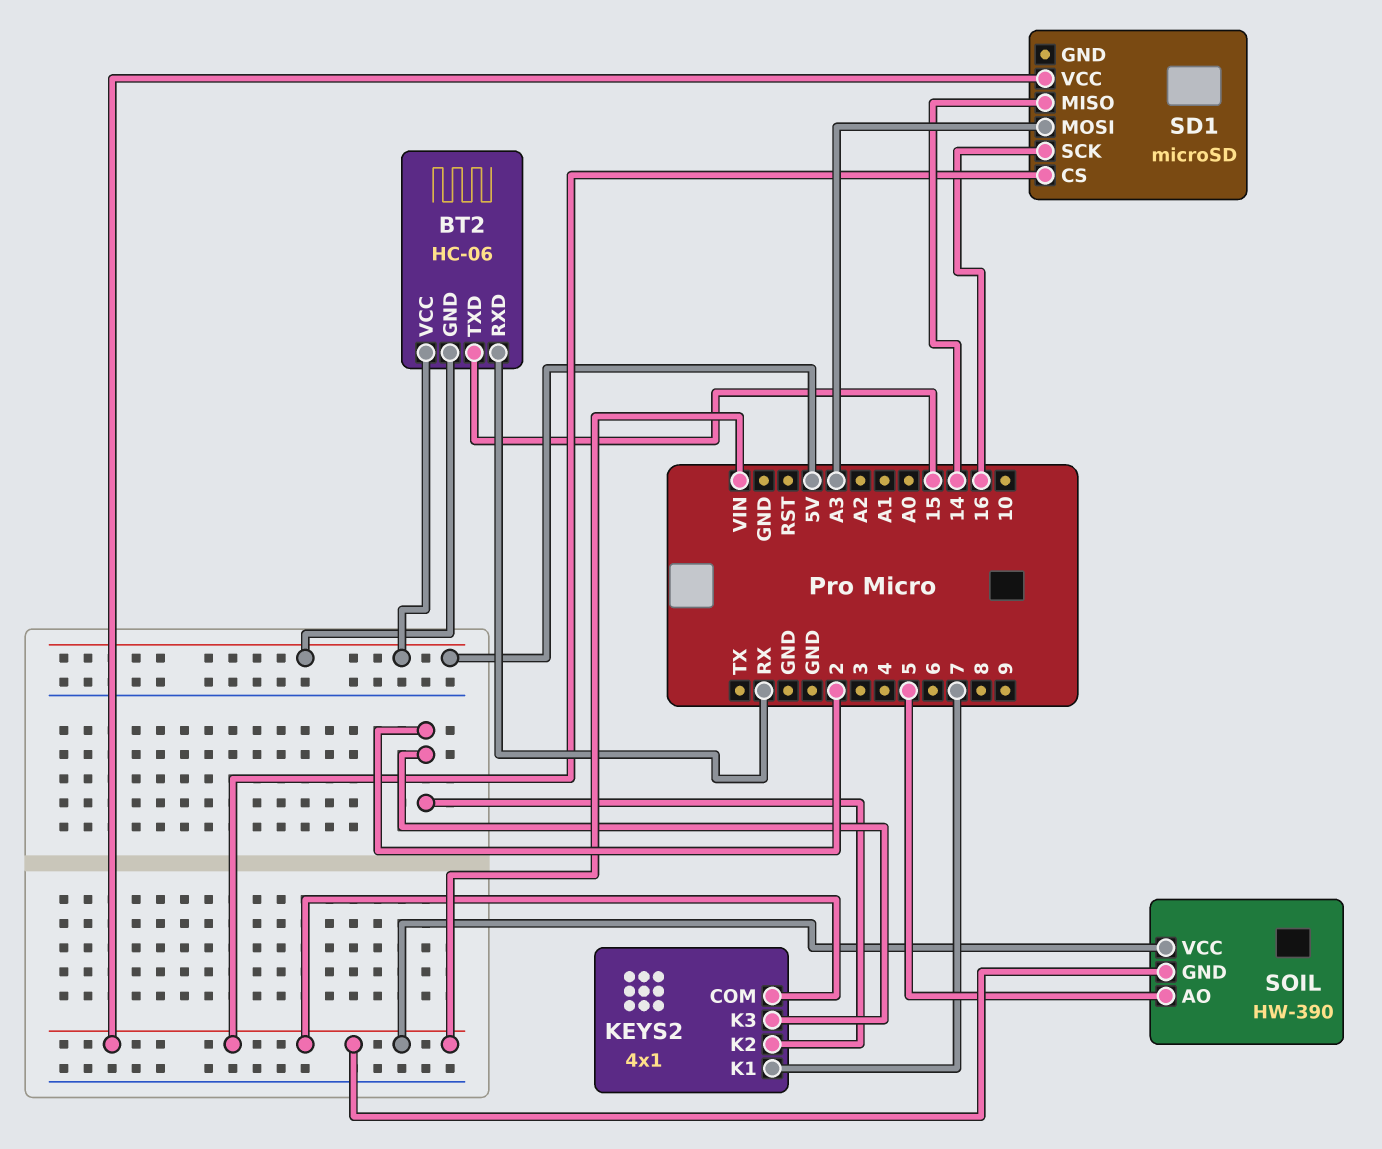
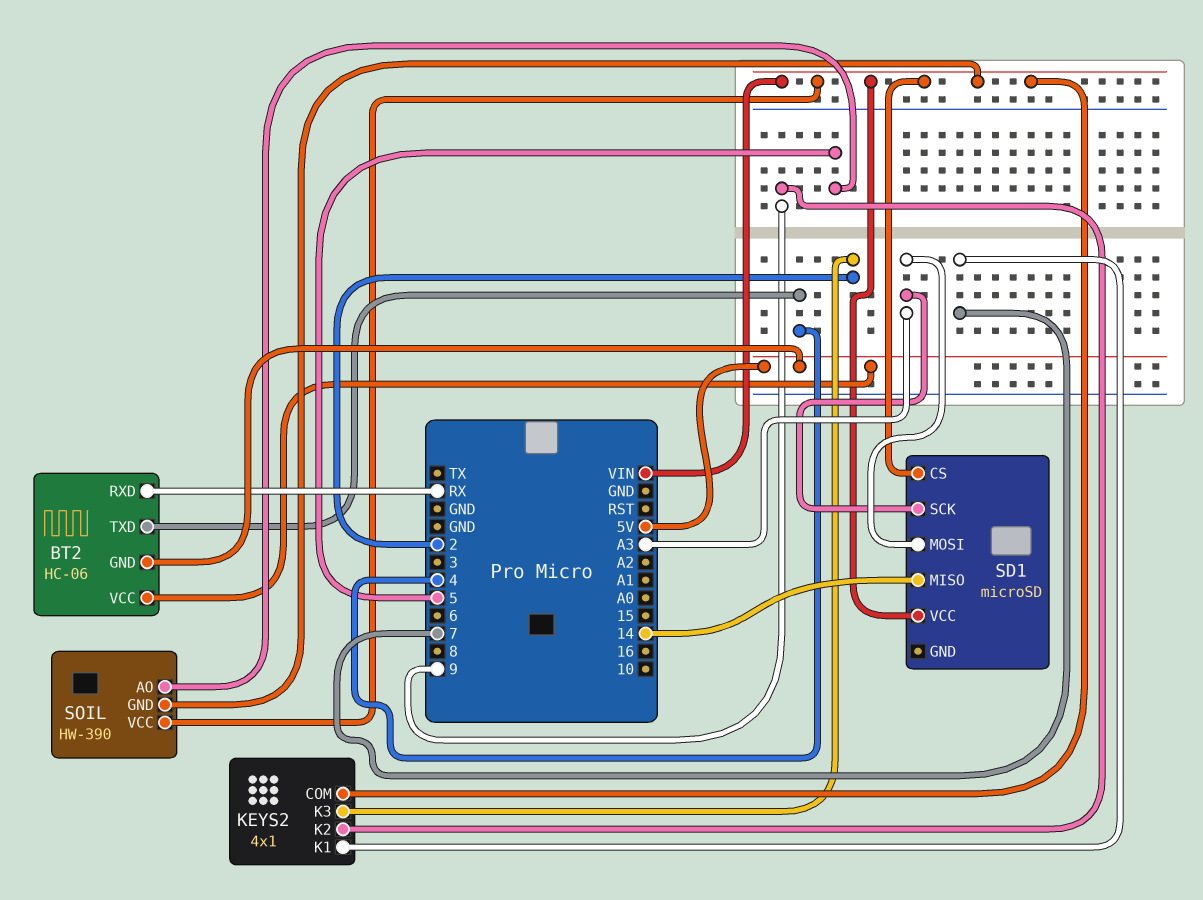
BT2 pin TXD: 15 -> 4
KEYS2 pin K2: 2 -> 9
SD1 pin SCK: 16 -> A3

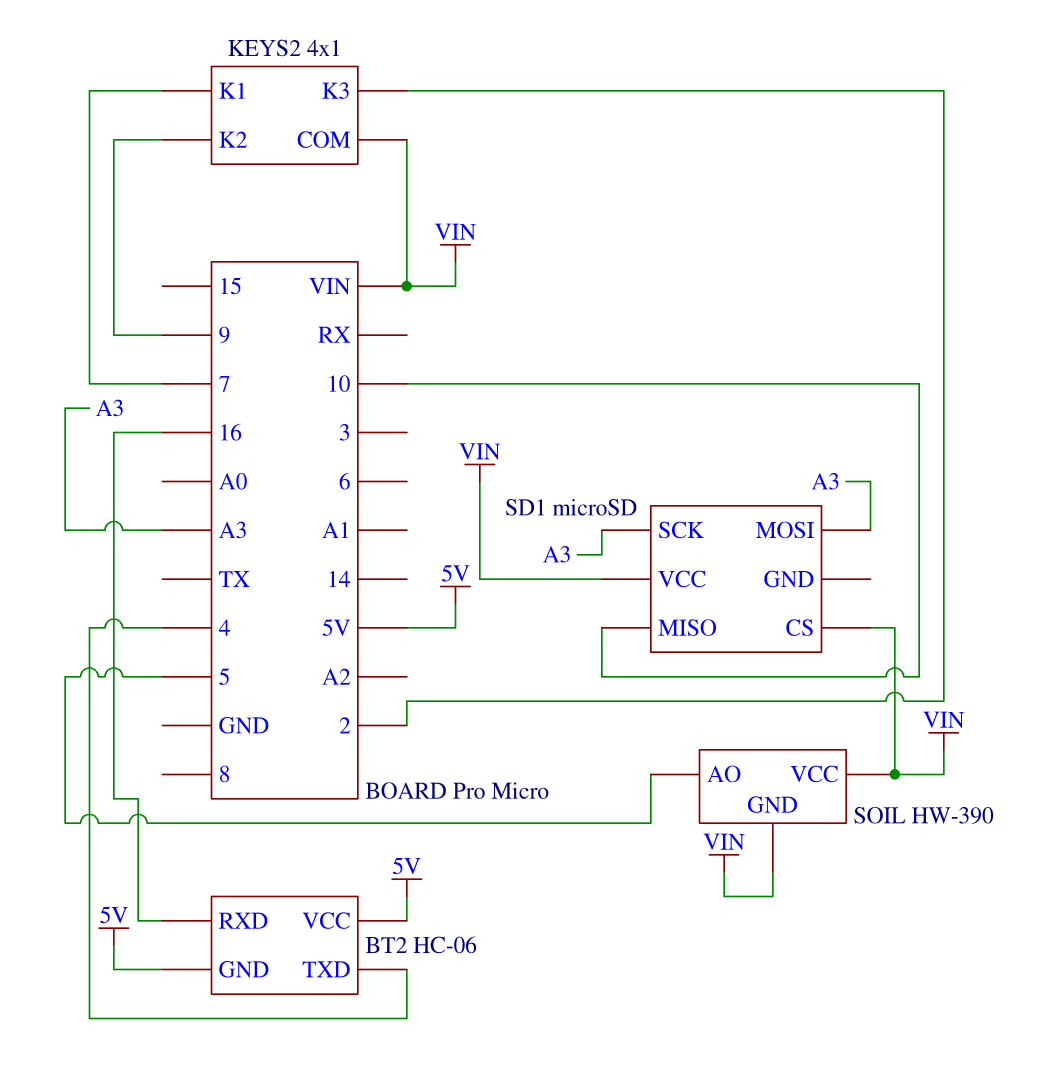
BT2 pin RXD: RX -> 16
SD1 pin MISO: 14 -> 10

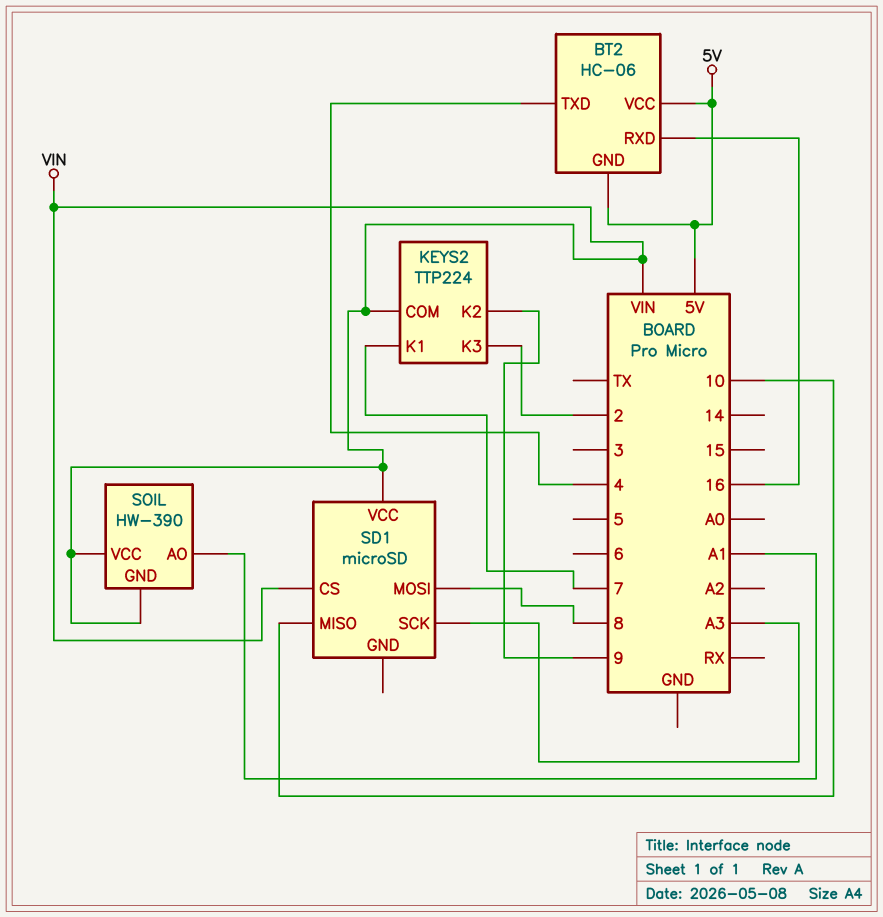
KEYS2: 4x1 -> TTP224
SD1 pin MOSI: A3 -> 8
SOIL pin AO: 5 -> A1

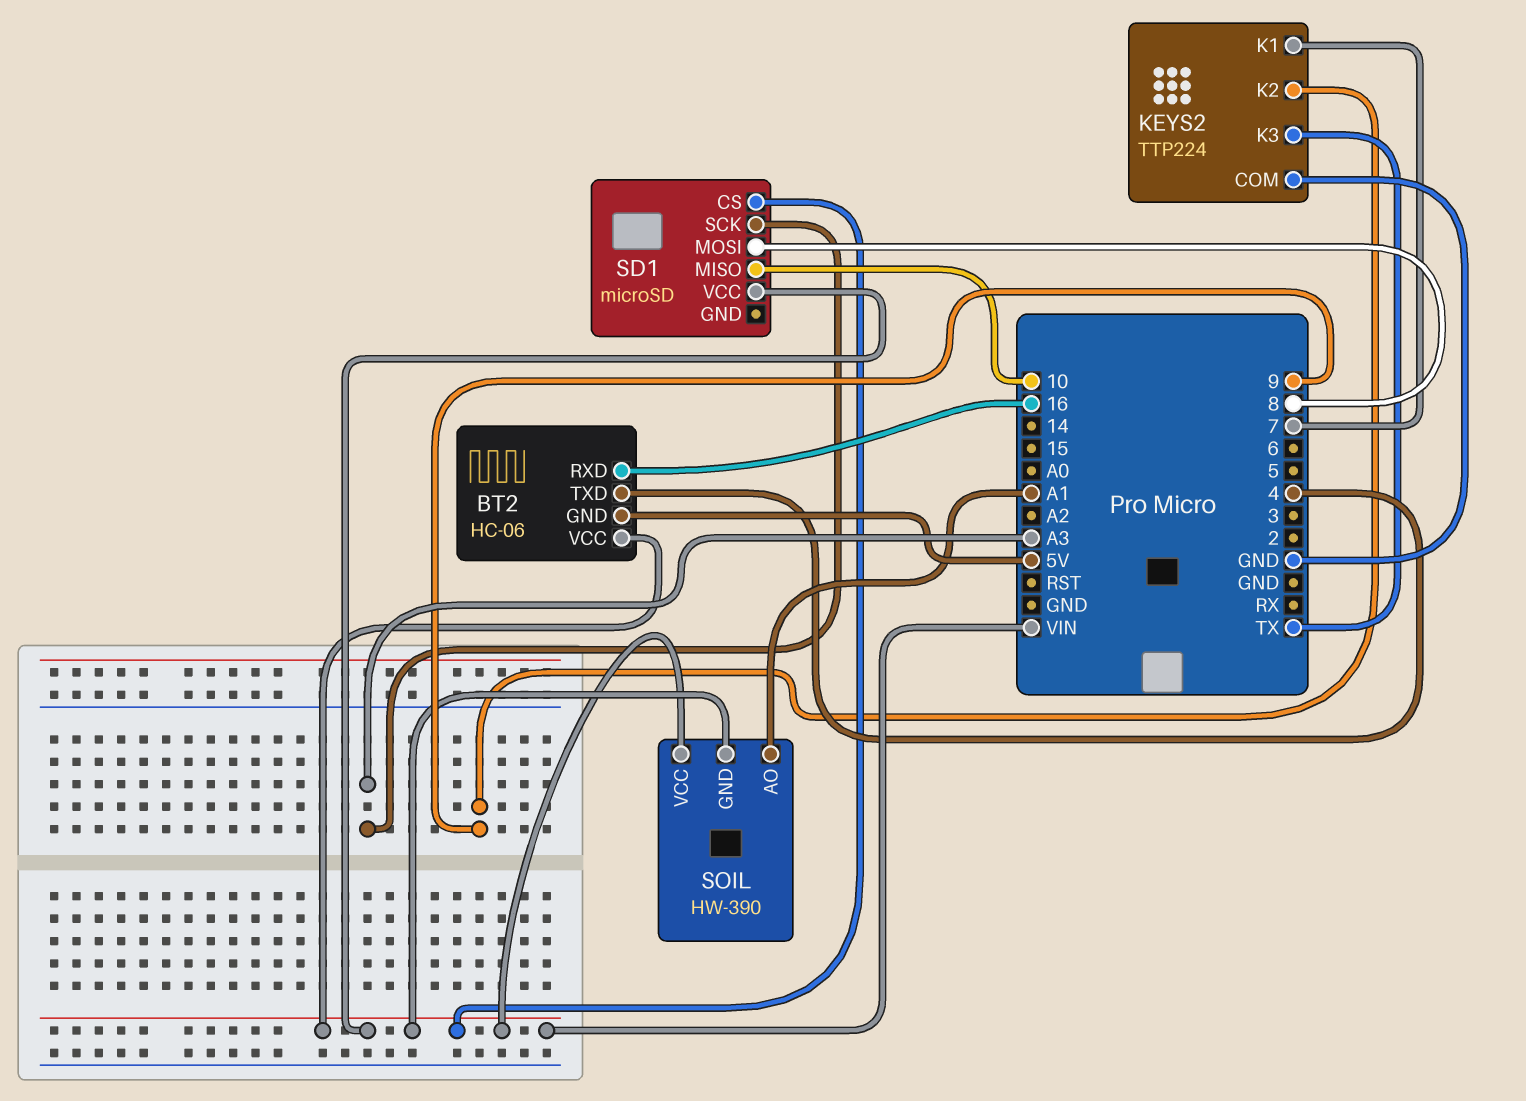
BT2 pin VCC: 5V -> VIN
KEYS2 pin COM: VIN -> GND
KEYS2 pin K3: 2 -> TX

